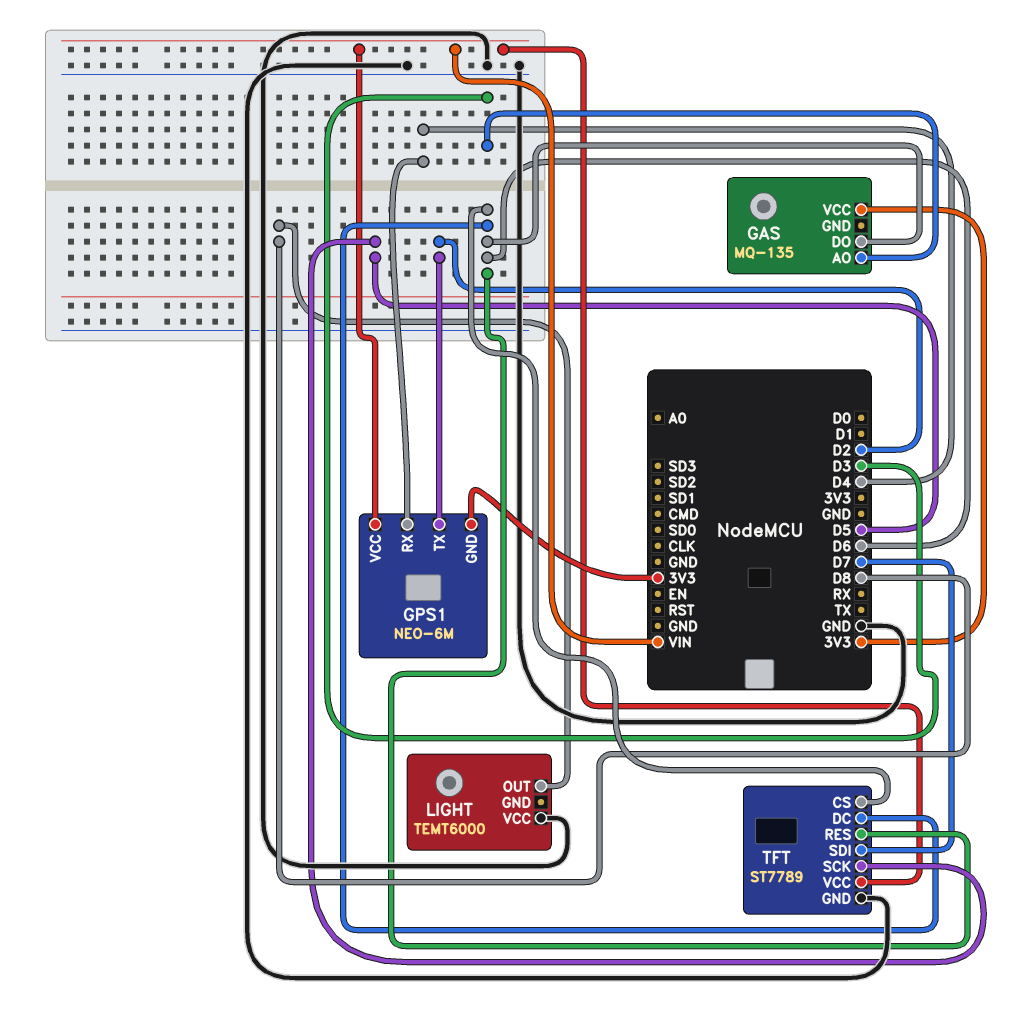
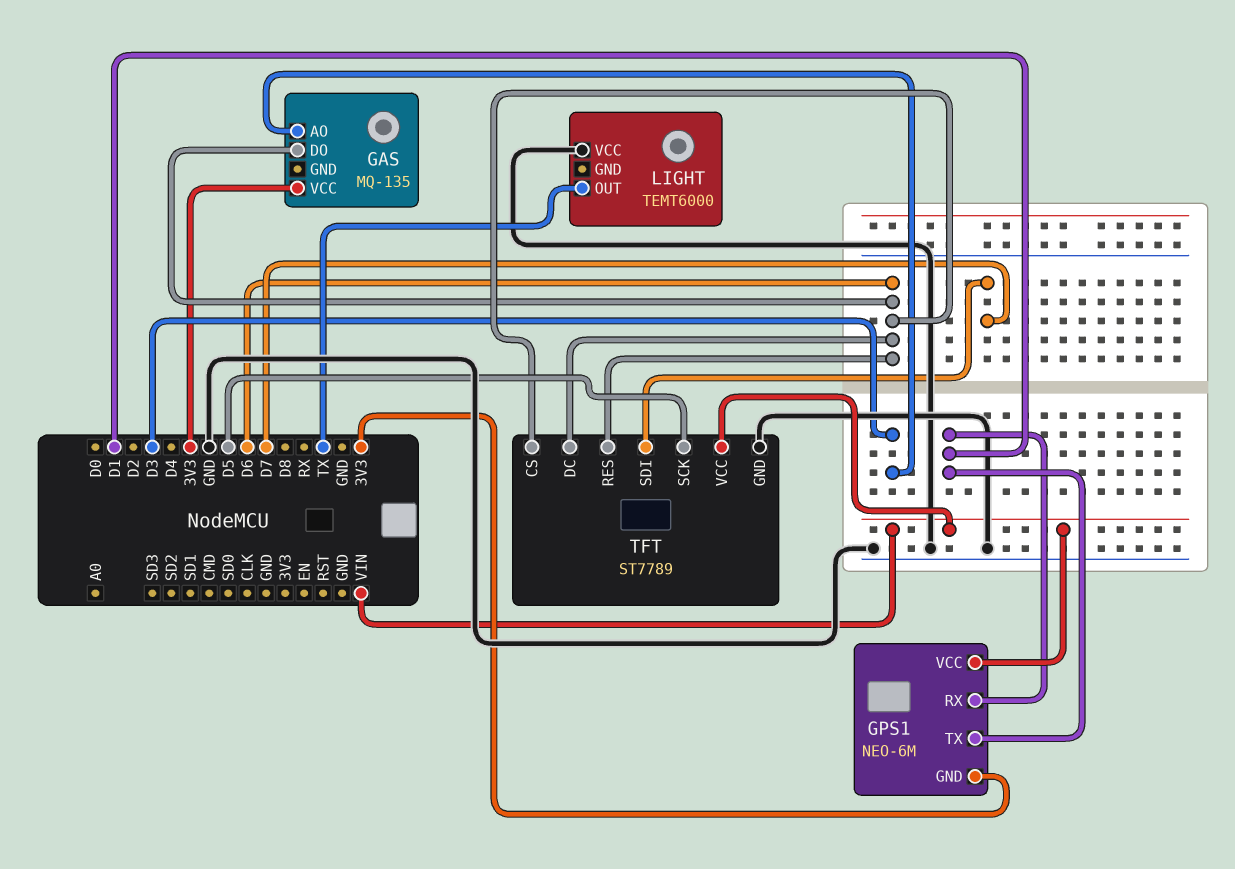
GPS1 pin RX: D4 -> D1
GPS1 pin TX: D2 -> D1
LIGHT pin OUT: D8 -> TX

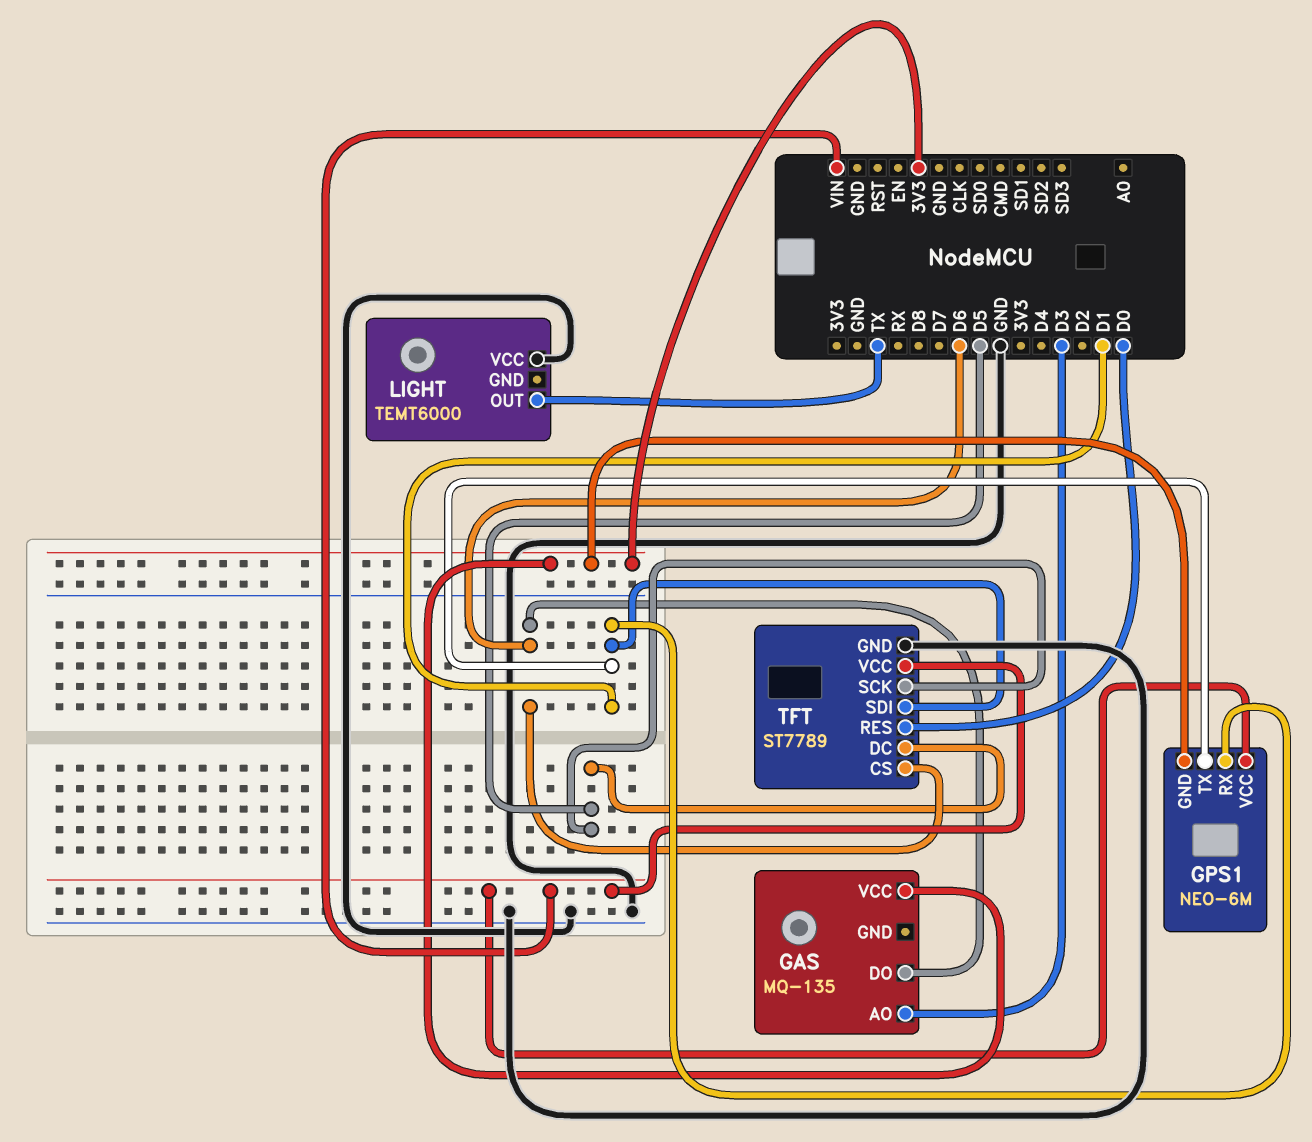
TFT pin DC: D6 -> D5
TFT pin RES: D6 -> D0
TFT pin SDI: D7 -> D1

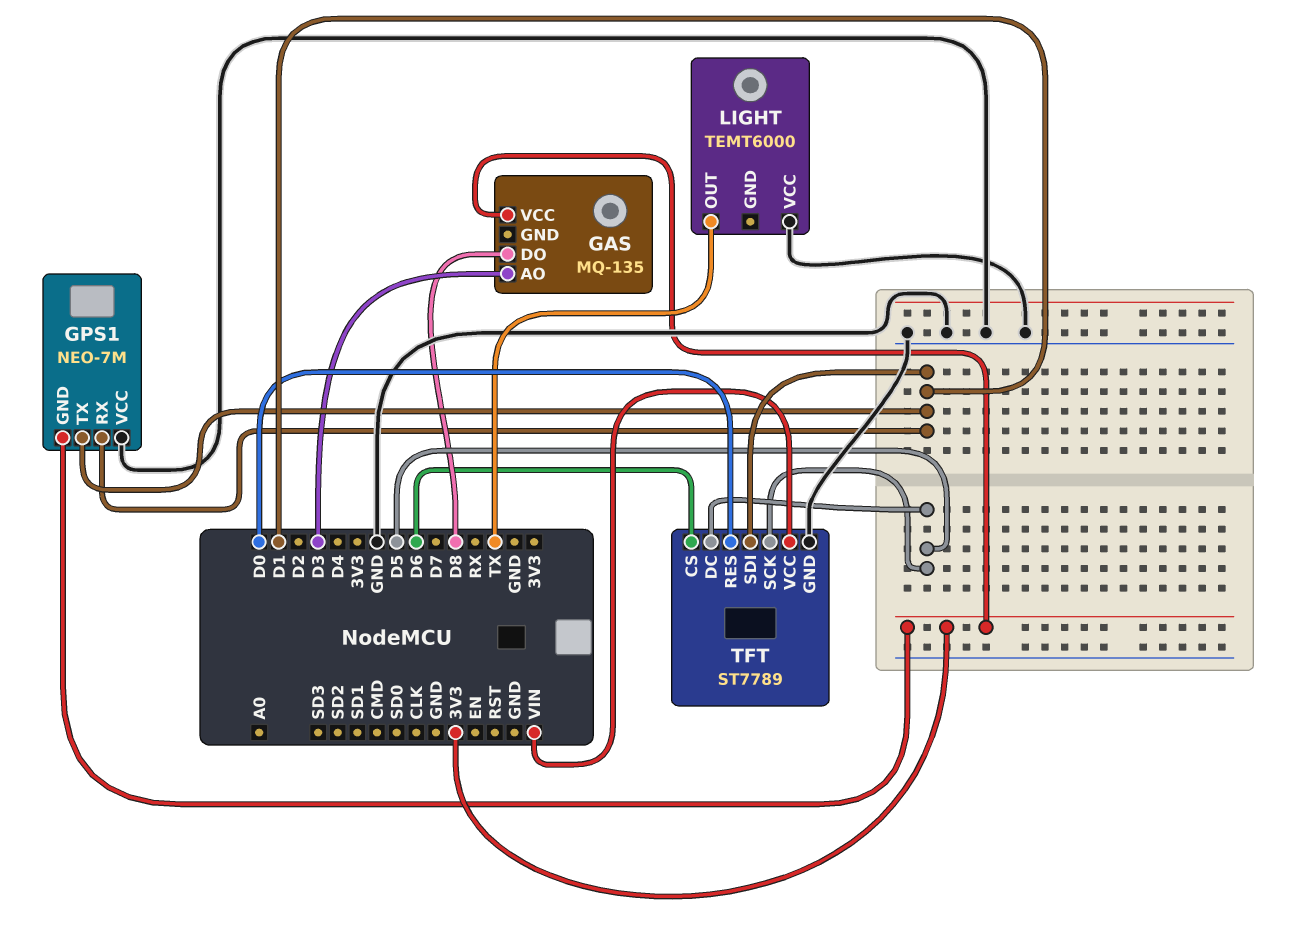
GAS pin DO: D6 -> D8
GPS1: NEO-6M -> NEO-7M
GPS1 pin VCC: VIN -> GND

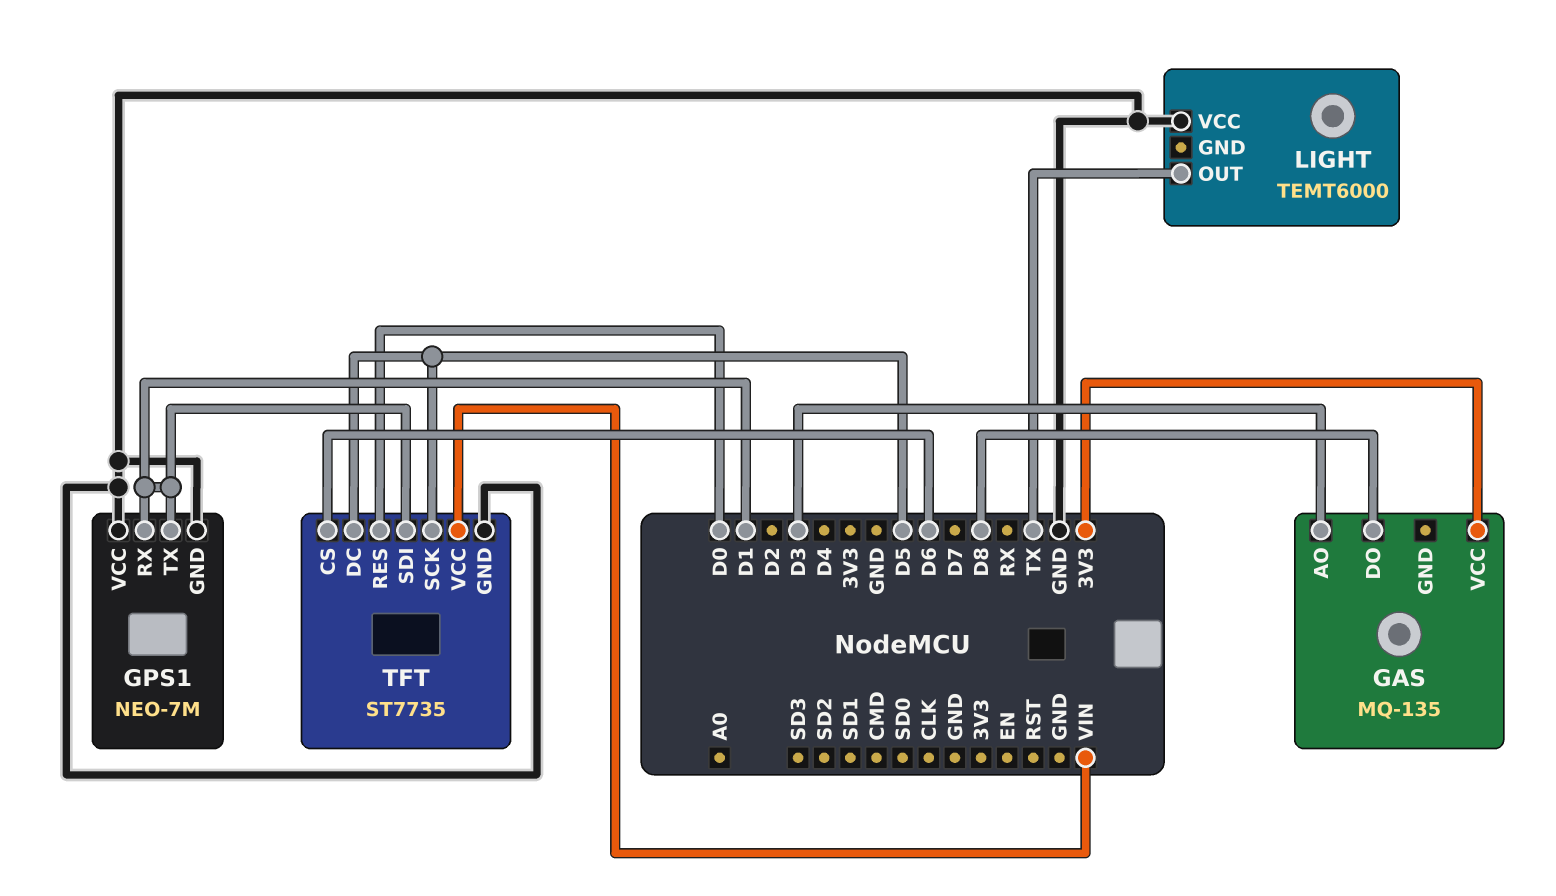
GPS1 pin GND: 3V3 -> GND
TFT: ST7789 -> ST7735

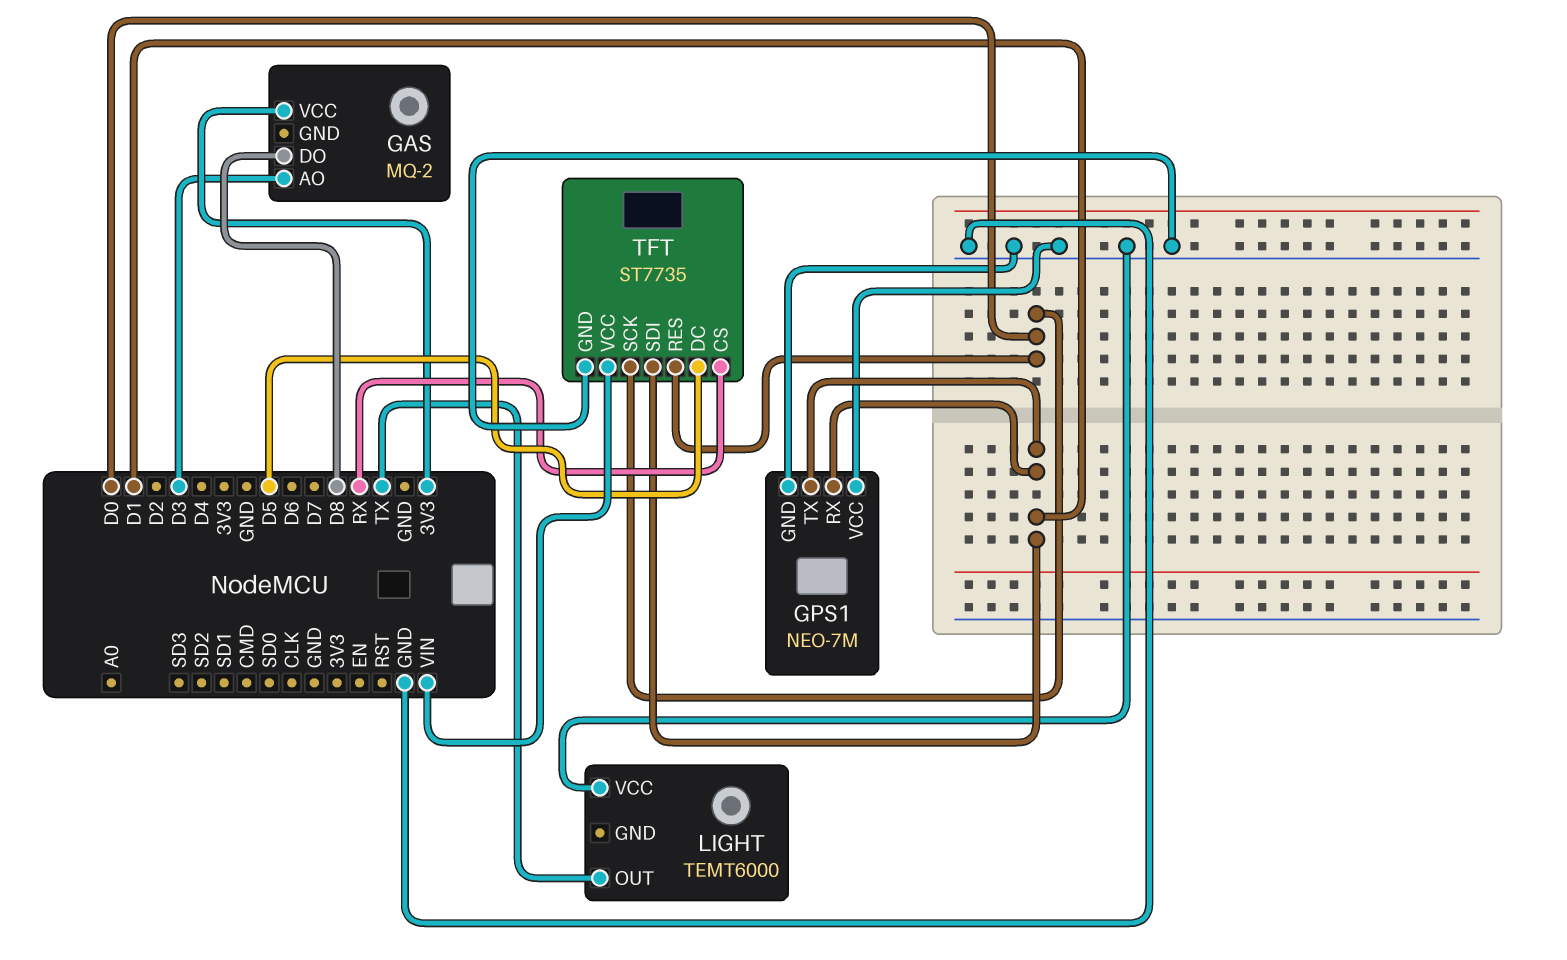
GAS: MQ-135 -> MQ-2
TFT pin CS: D6 -> RX
TFT pin SCK: D5 -> D0

